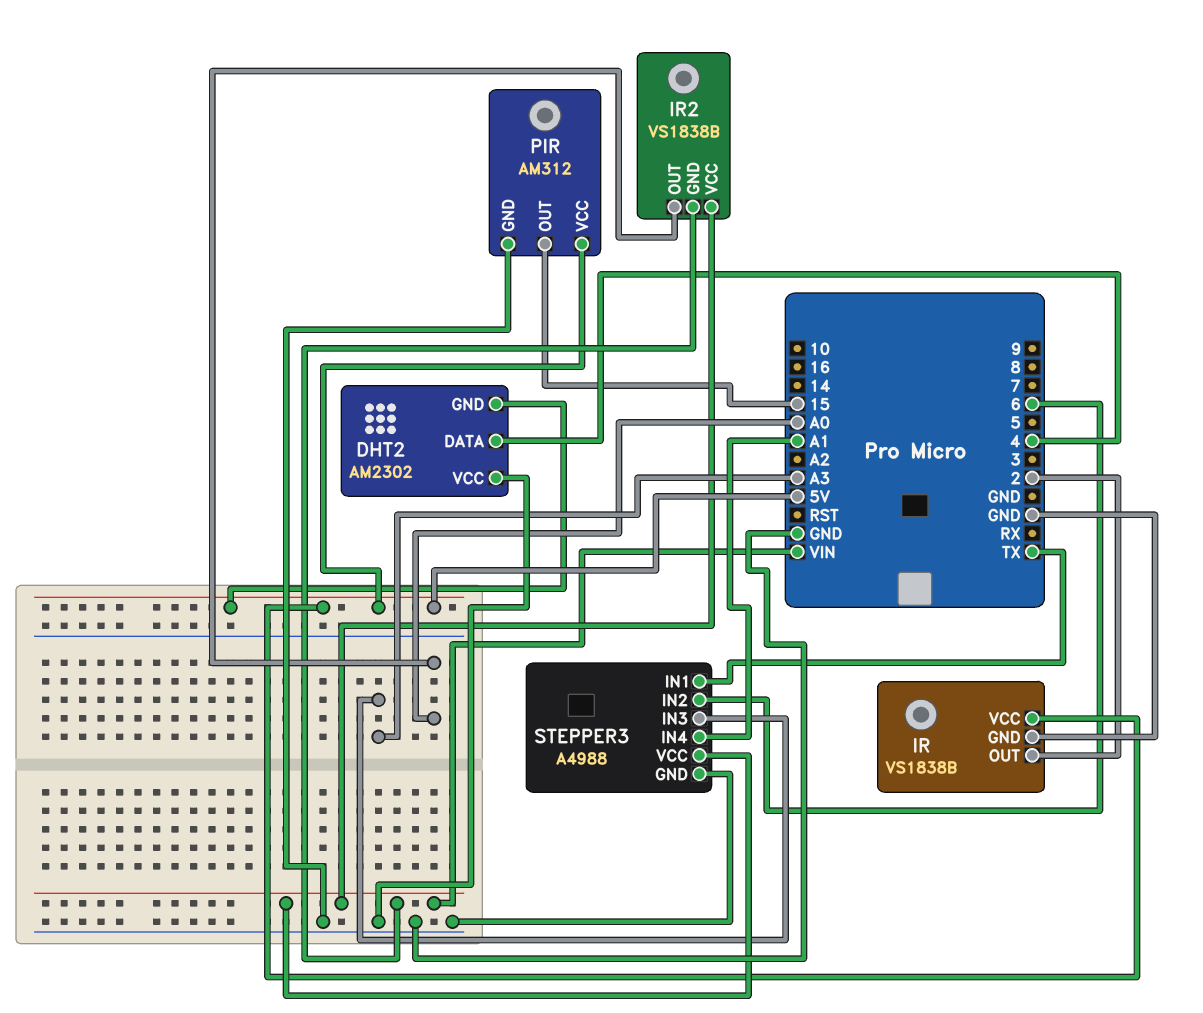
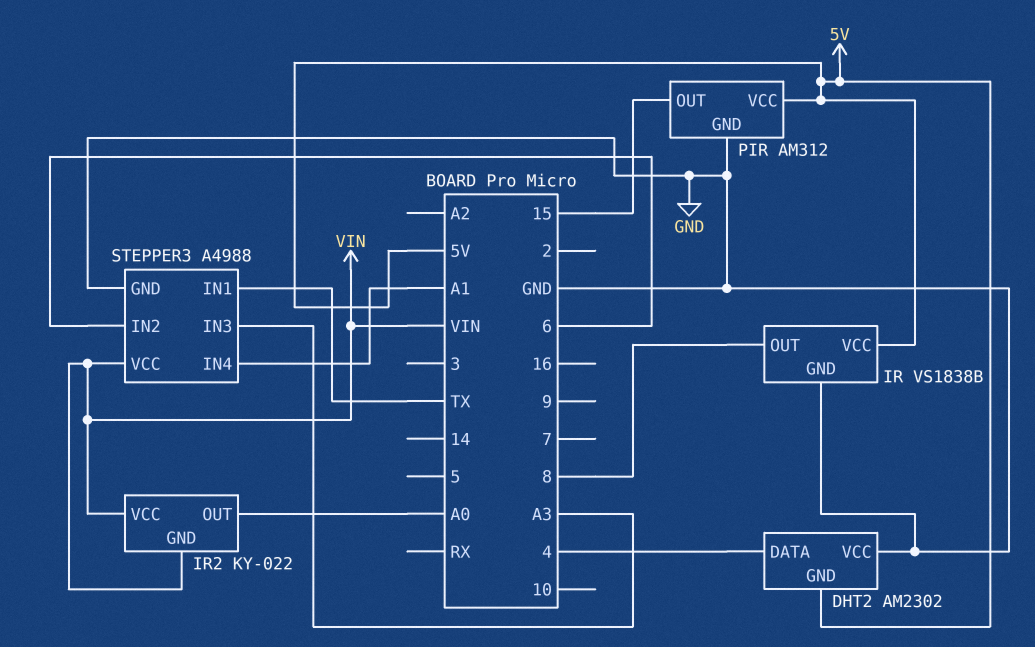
IR pin OUT: 2 -> 8
IR2: VS1838B -> KY-022

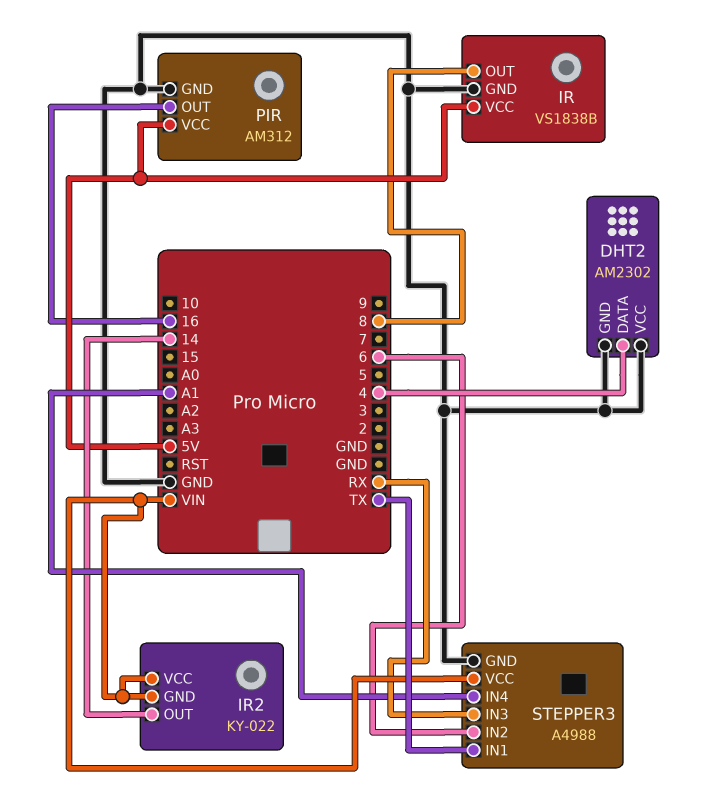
DHT2 pin GND: 5V -> GND
IR2 pin OUT: A0 -> 14
PIR pin OUT: 15 -> 16
STEPPER3 pin IN3: A3 -> RX

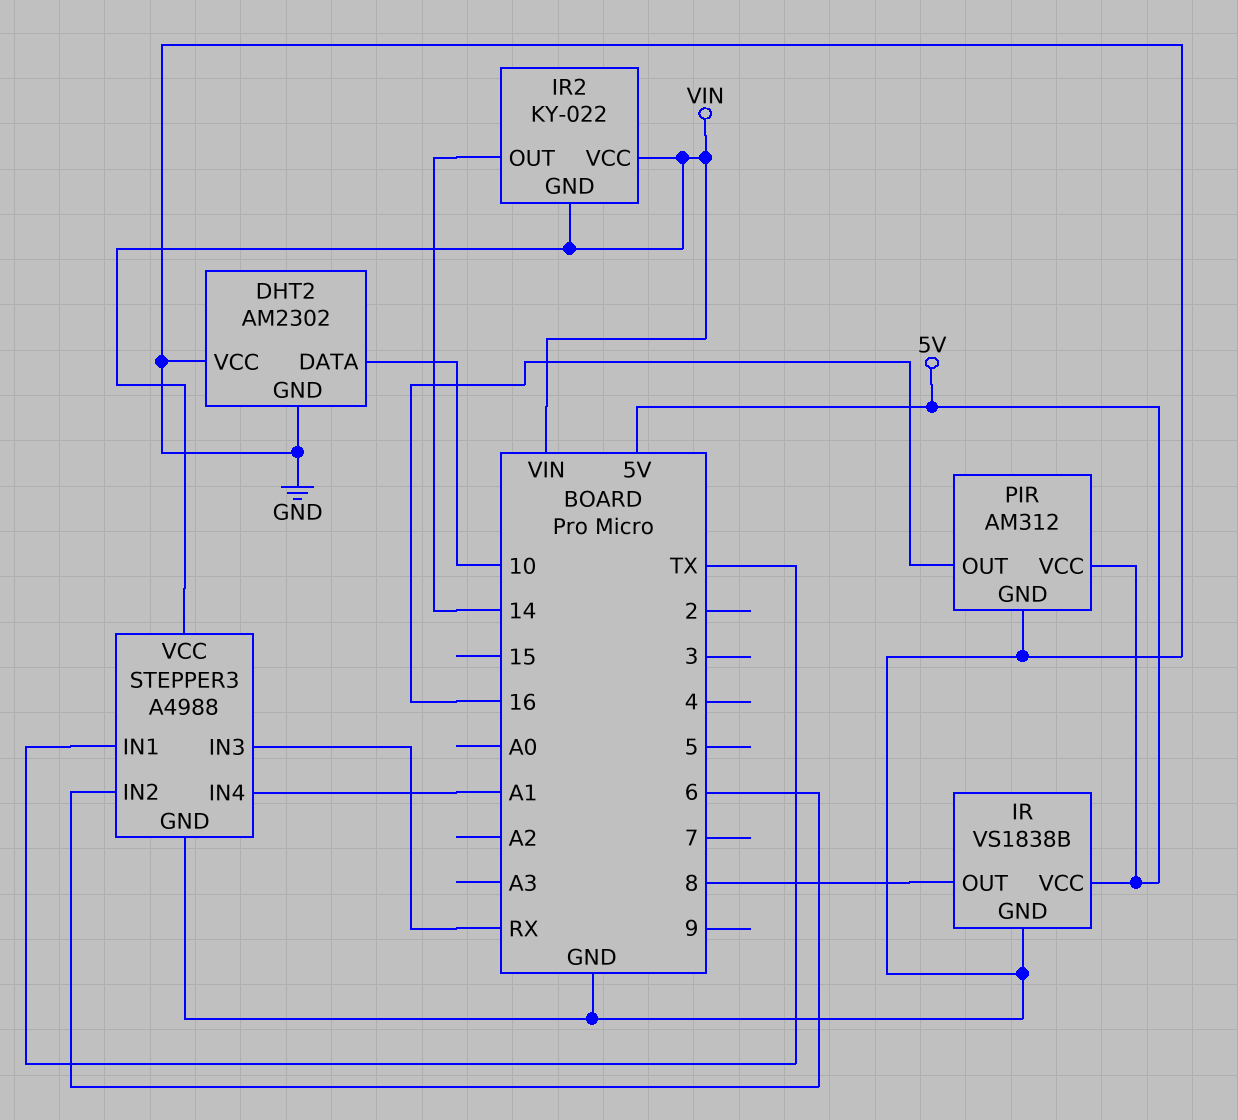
DHT2 pin DATA: 4 -> 10

